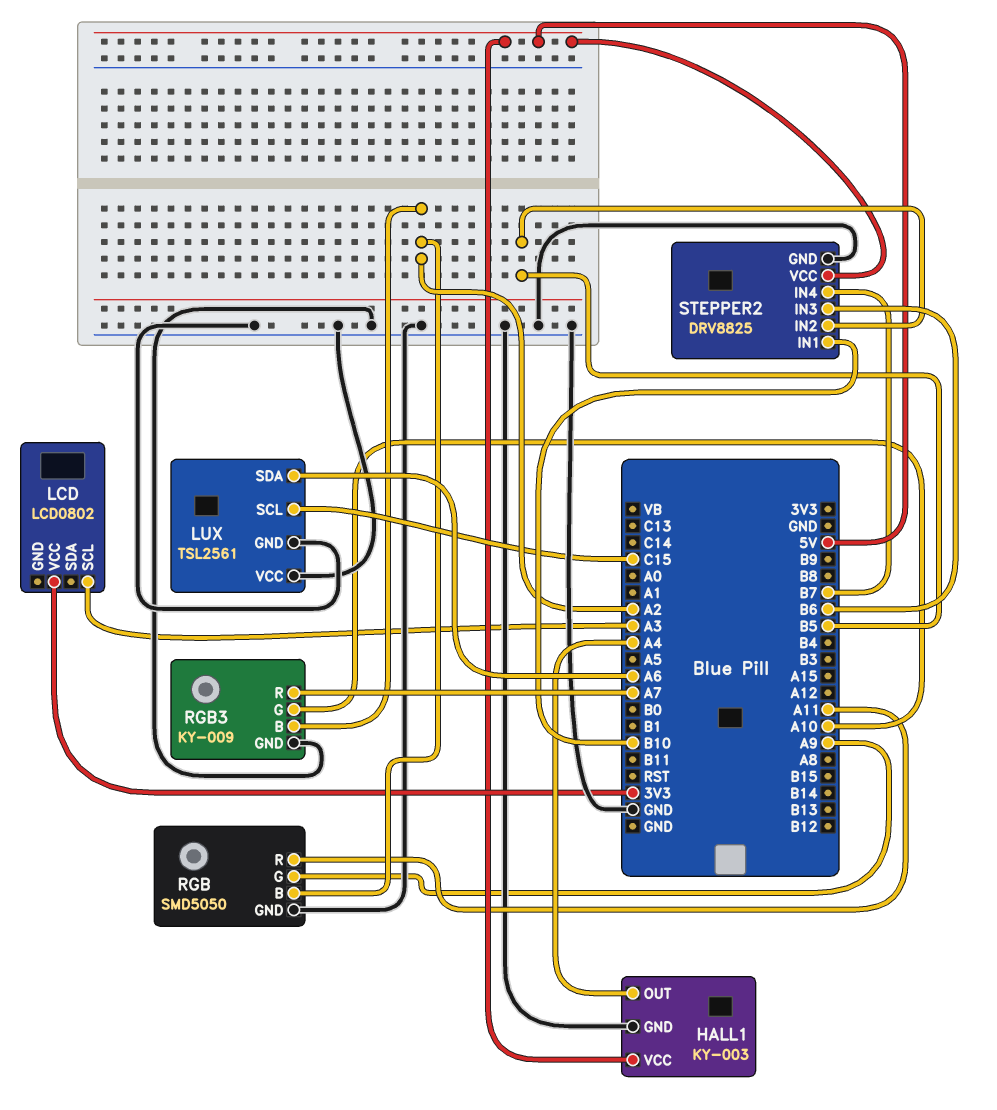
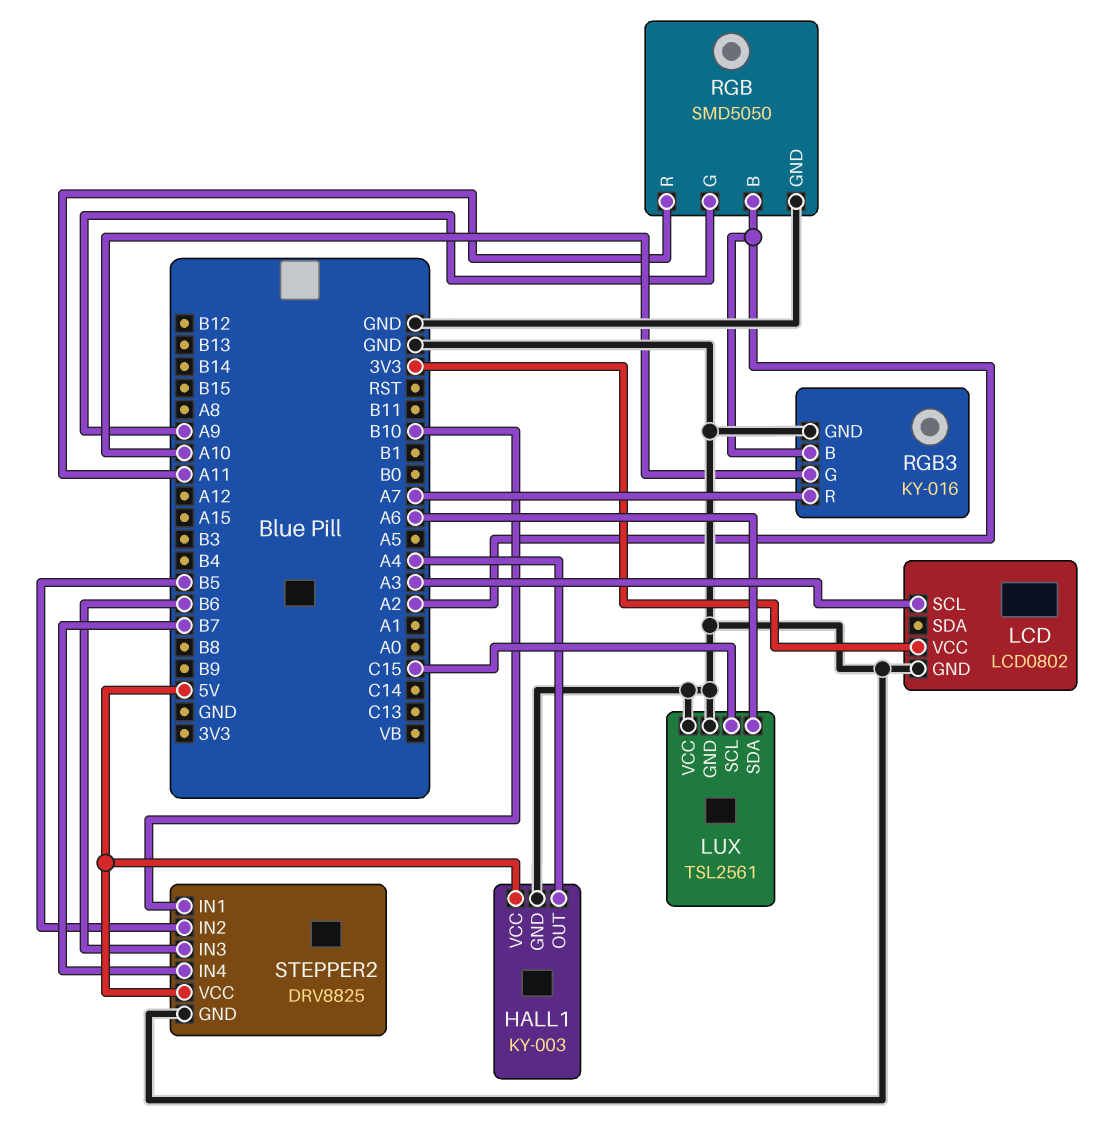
LCD pin GND: none -> GND
RGB3: KY-009 -> KY-016

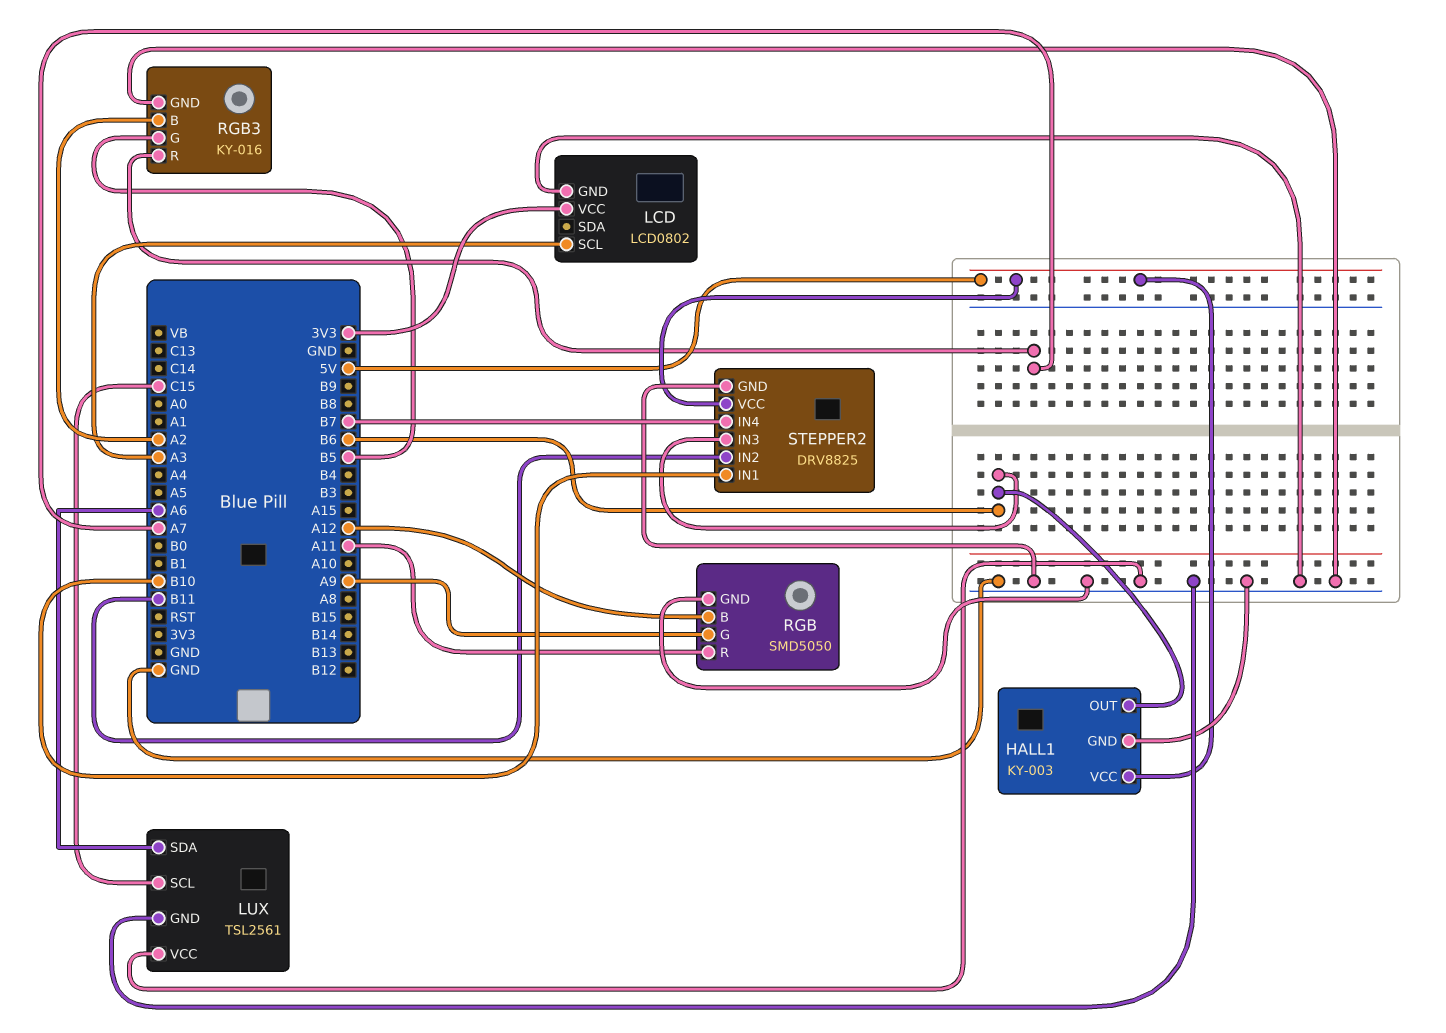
HALL1 pin OUT: A4 -> B6
RGB pin B: A2 -> A12
RGB3 pin G: A10 -> B5
STEPPER2 pin IN2: B5 -> B11

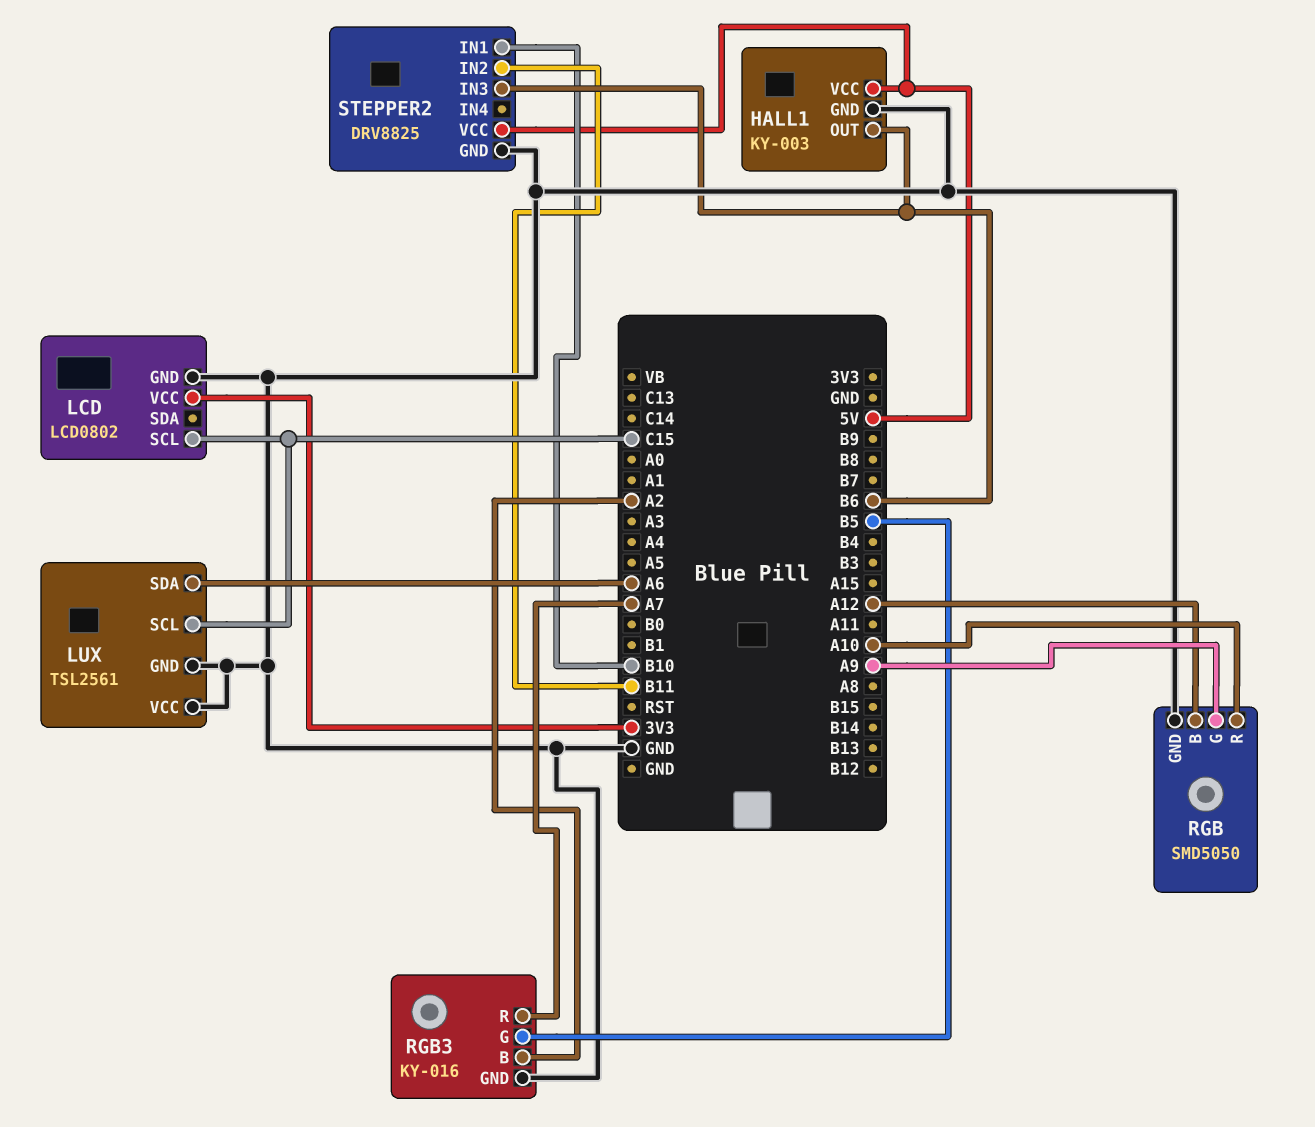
LCD pin SCL: A3 -> C15
RGB pin R: A11 -> A10
STEPPER2 pin IN4: B7 -> none

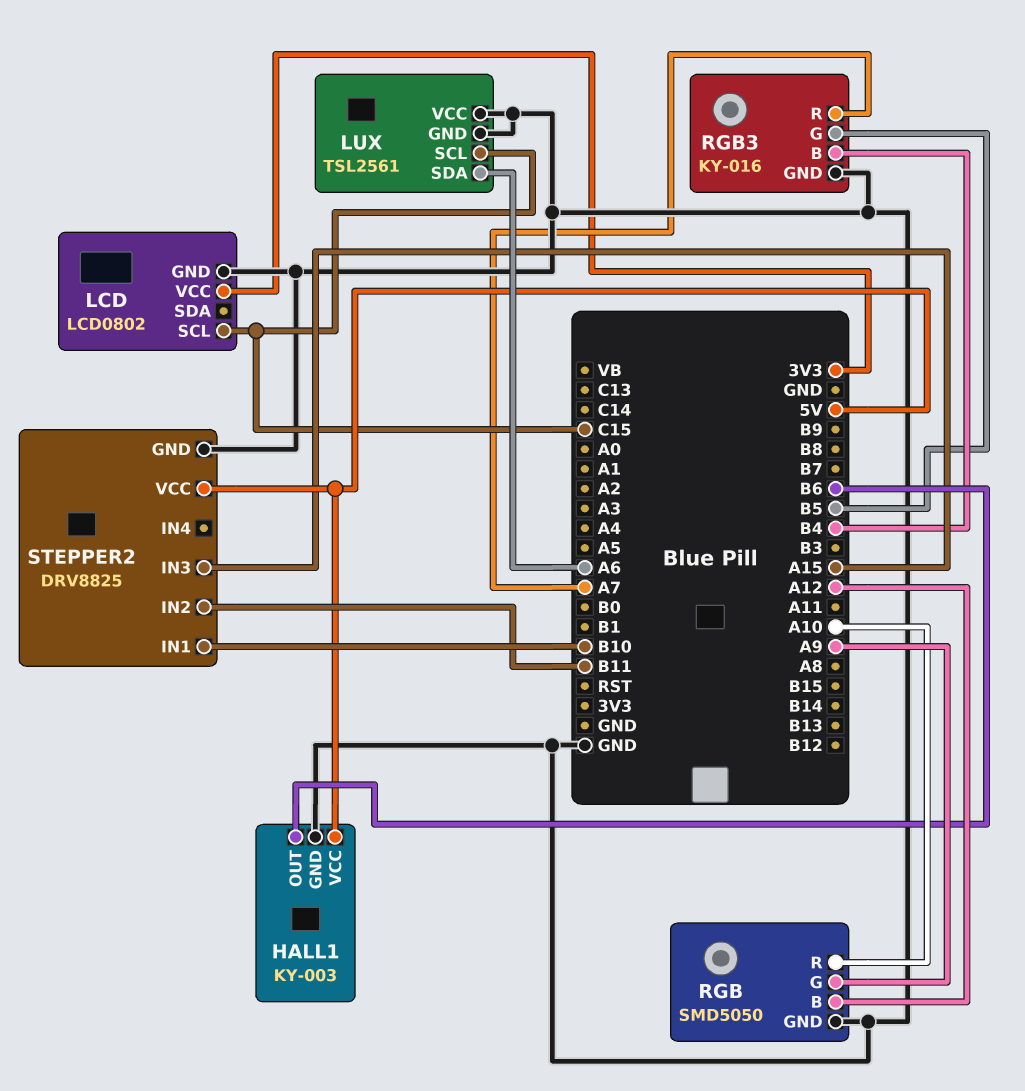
RGB3 pin B: A2 -> B4
STEPPER2 pin IN3: B6 -> A15

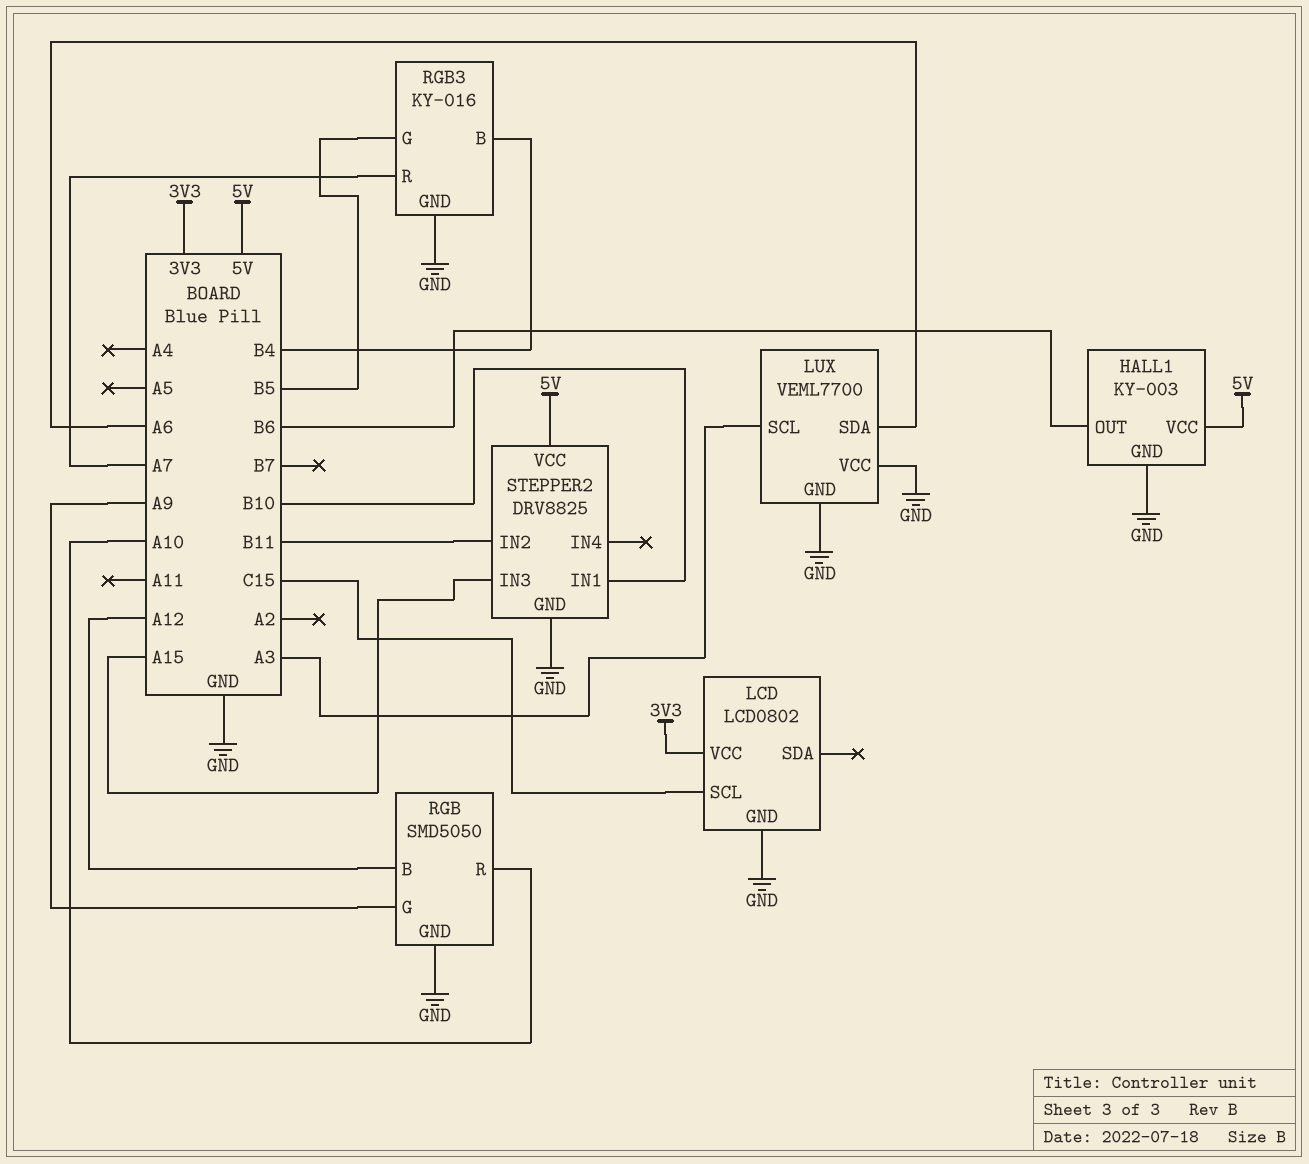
LUX: TSL2561 -> VEML7700
LUX pin SCL: C15 -> A3

